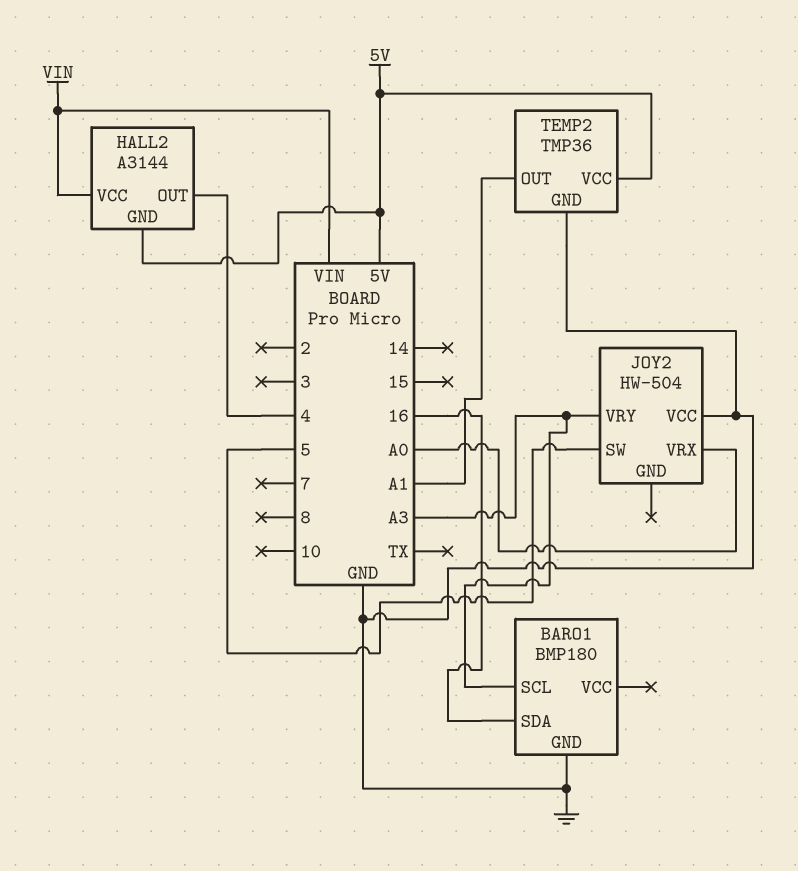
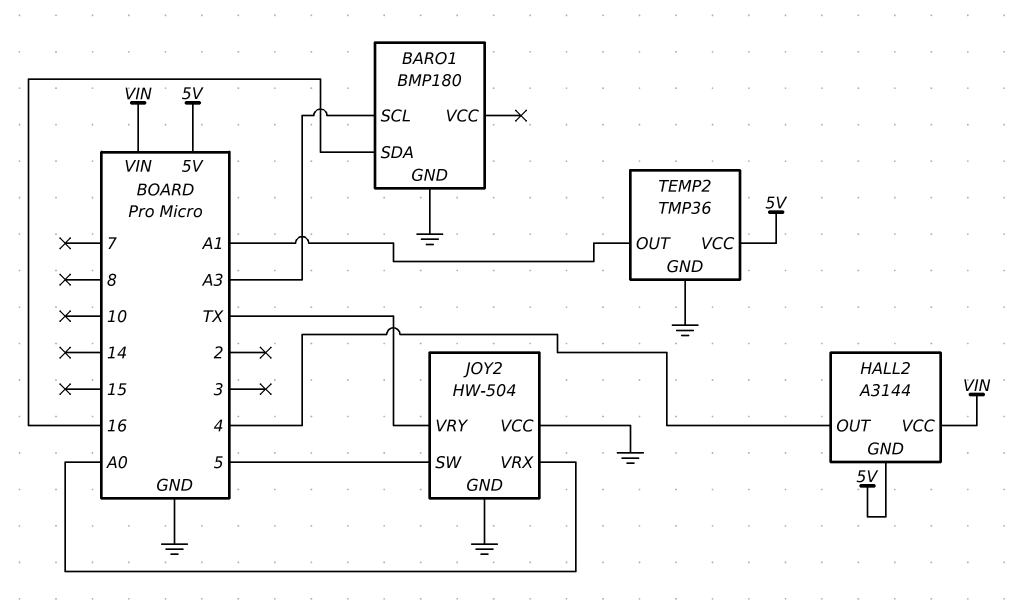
JOY2 pin GND: none -> GND
JOY2 pin VRY: A3 -> TX

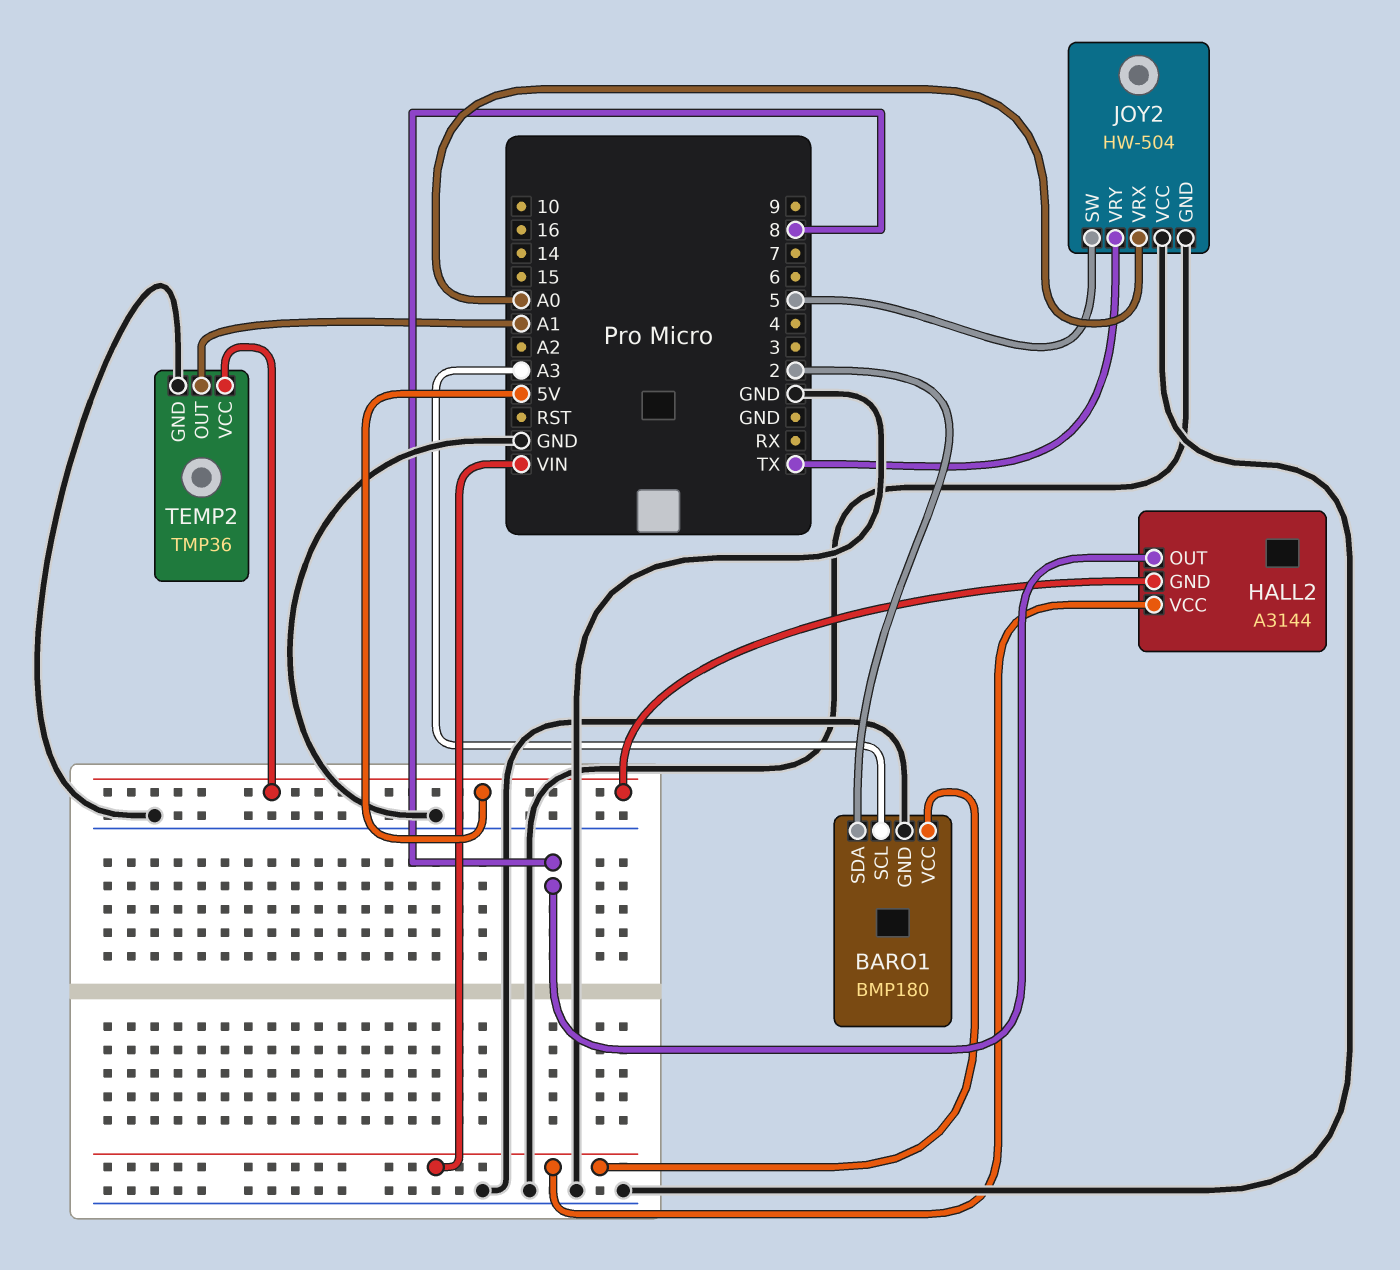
BARO1 pin SDA: 16 -> 2
BARO1 pin VCC: none -> VIN
HALL2 pin OUT: 4 -> 8

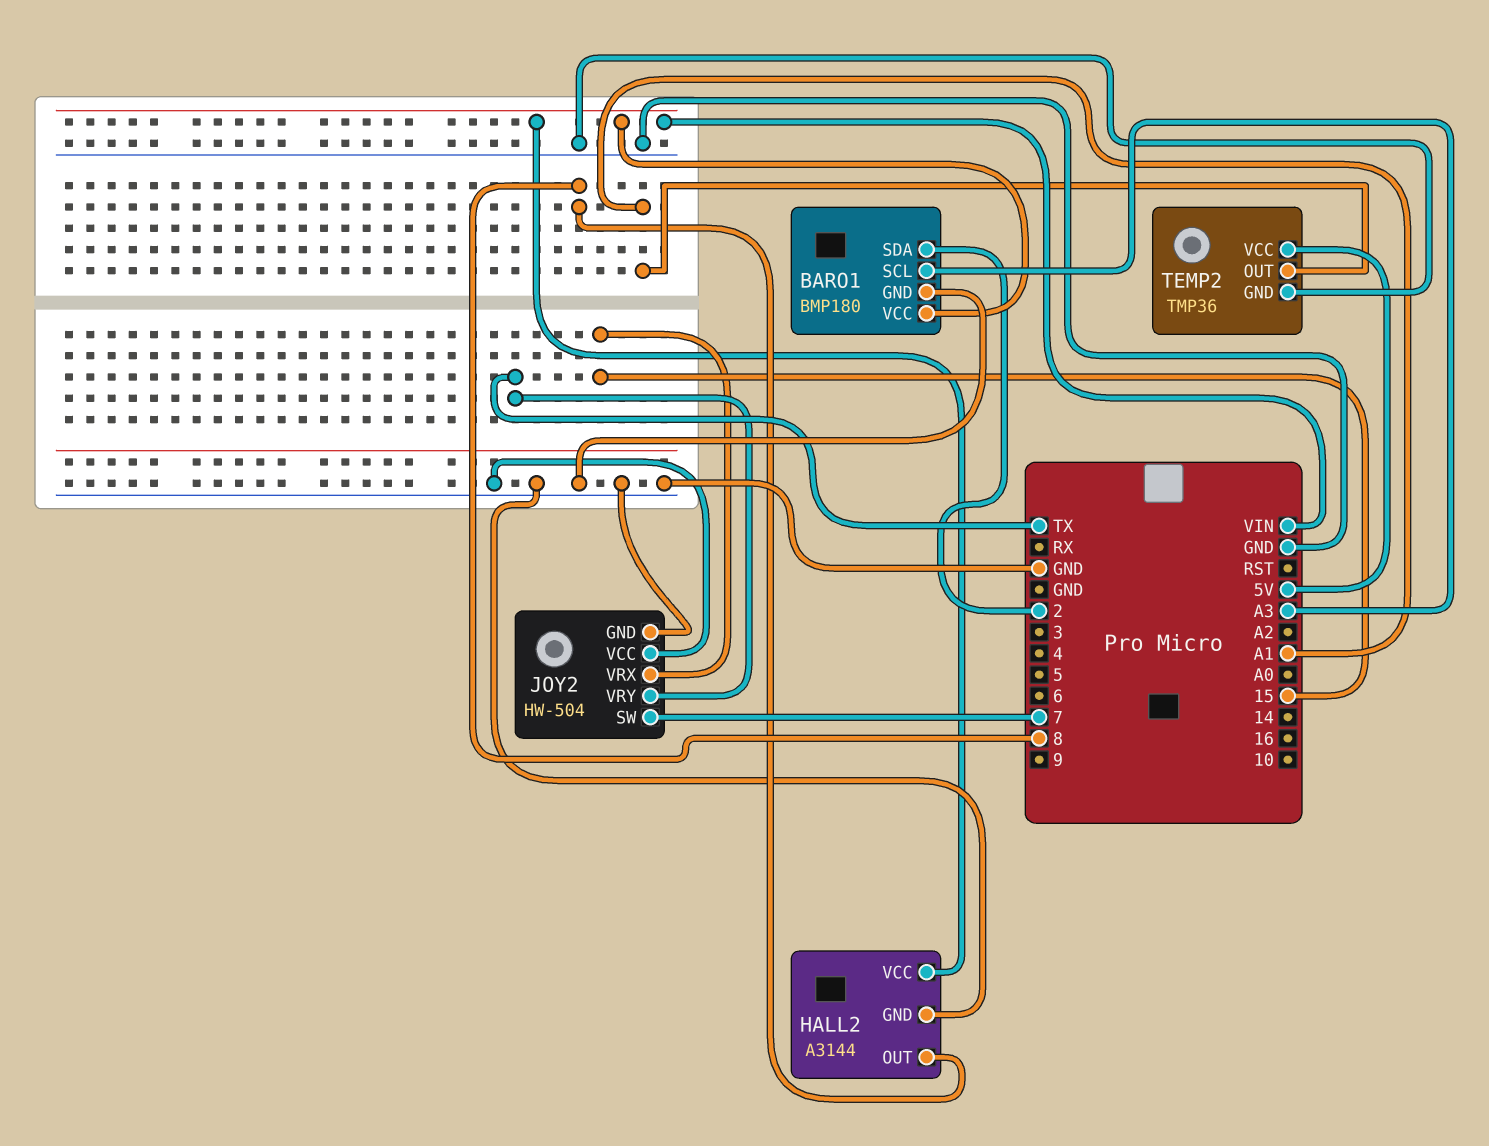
HALL2 pin GND: 5V -> GND
JOY2 pin SW: 5 -> 7
JOY2 pin VRX: A0 -> 15

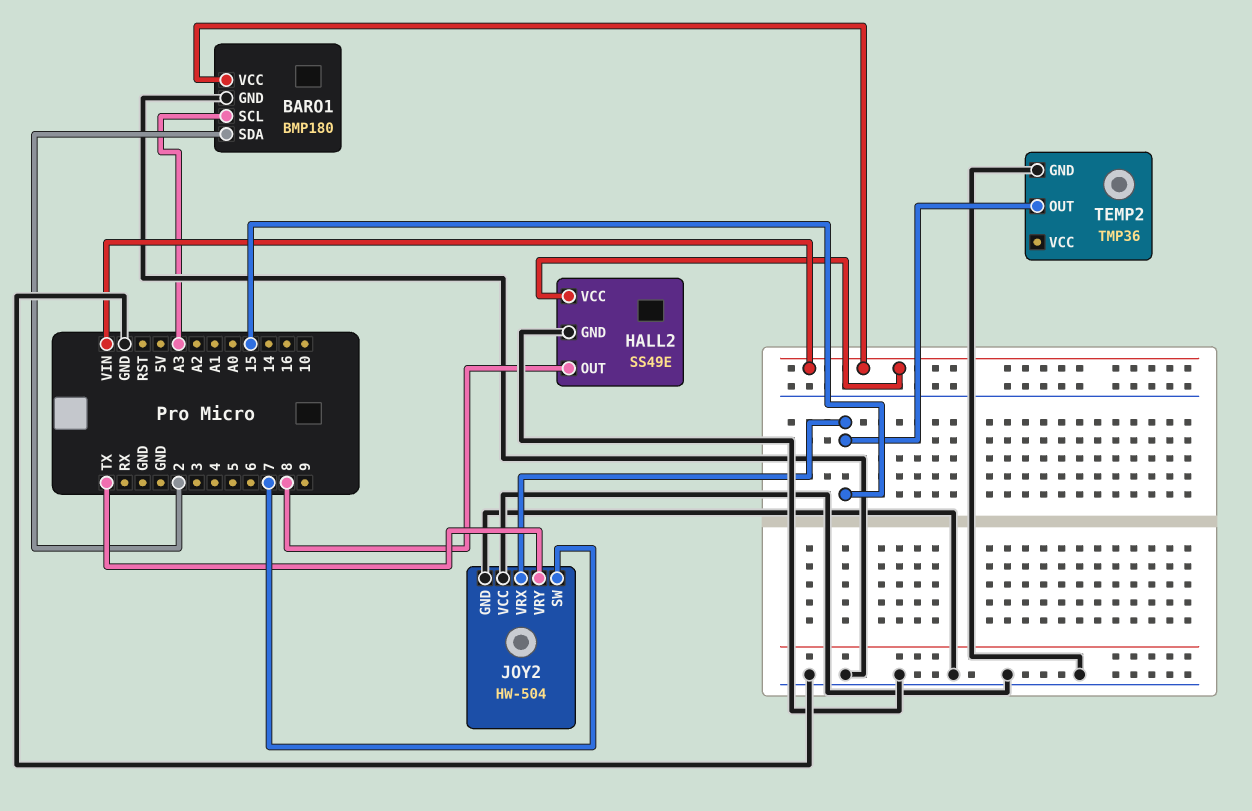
HALL2: A3144 -> SS49E
TEMP2 pin OUT: A1 -> 15
TEMP2 pin VCC: 5V -> none

